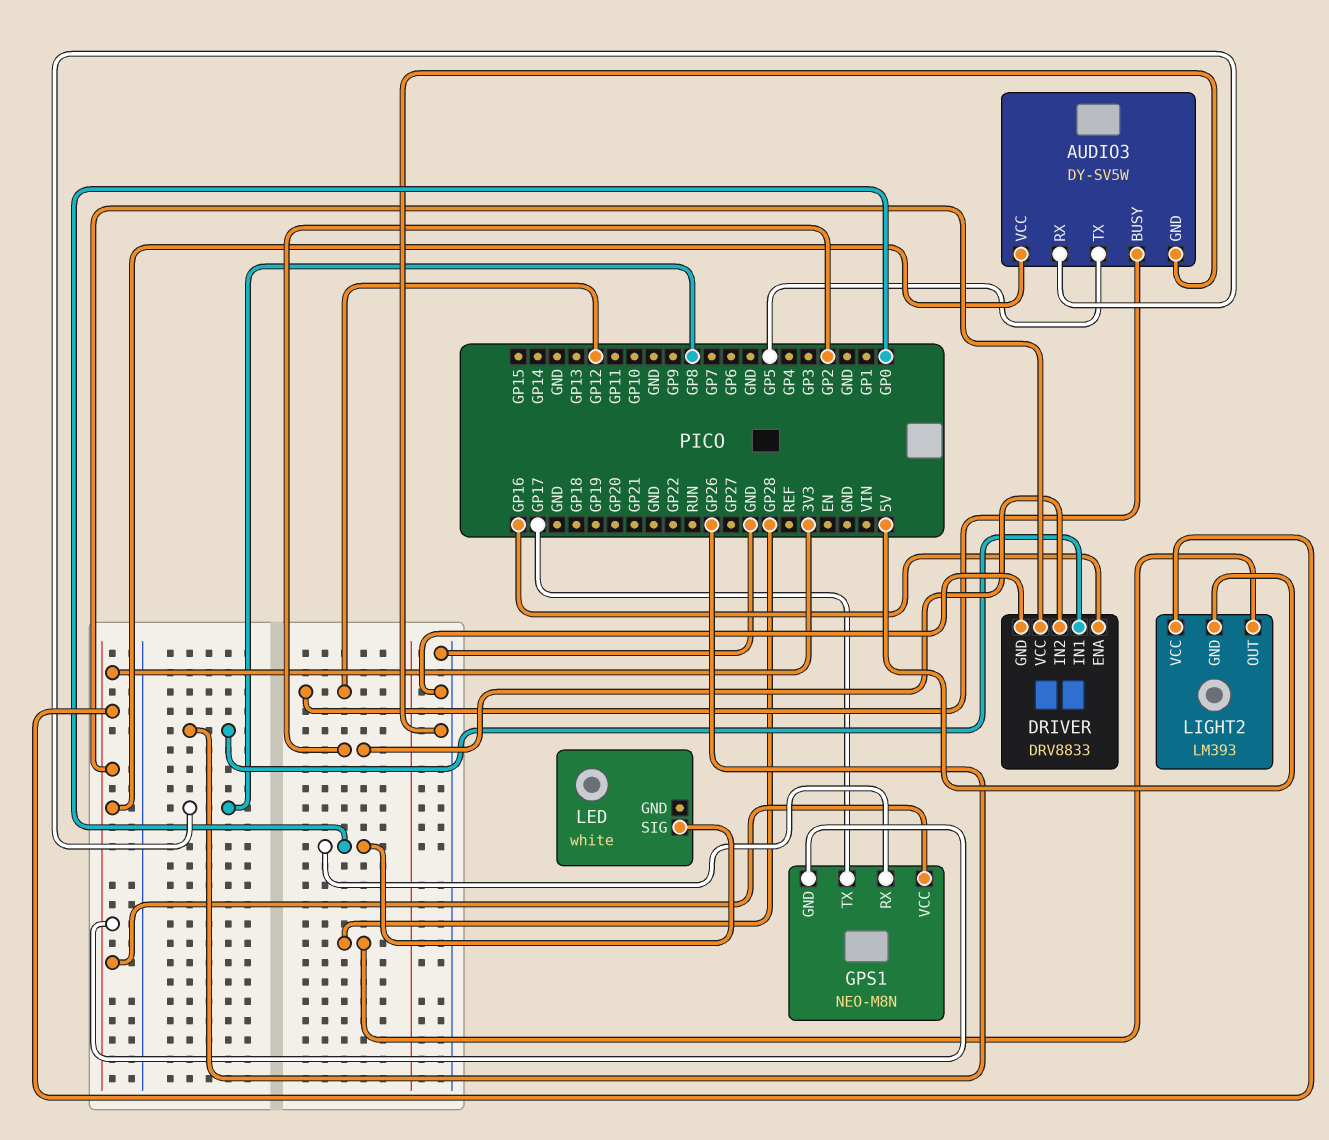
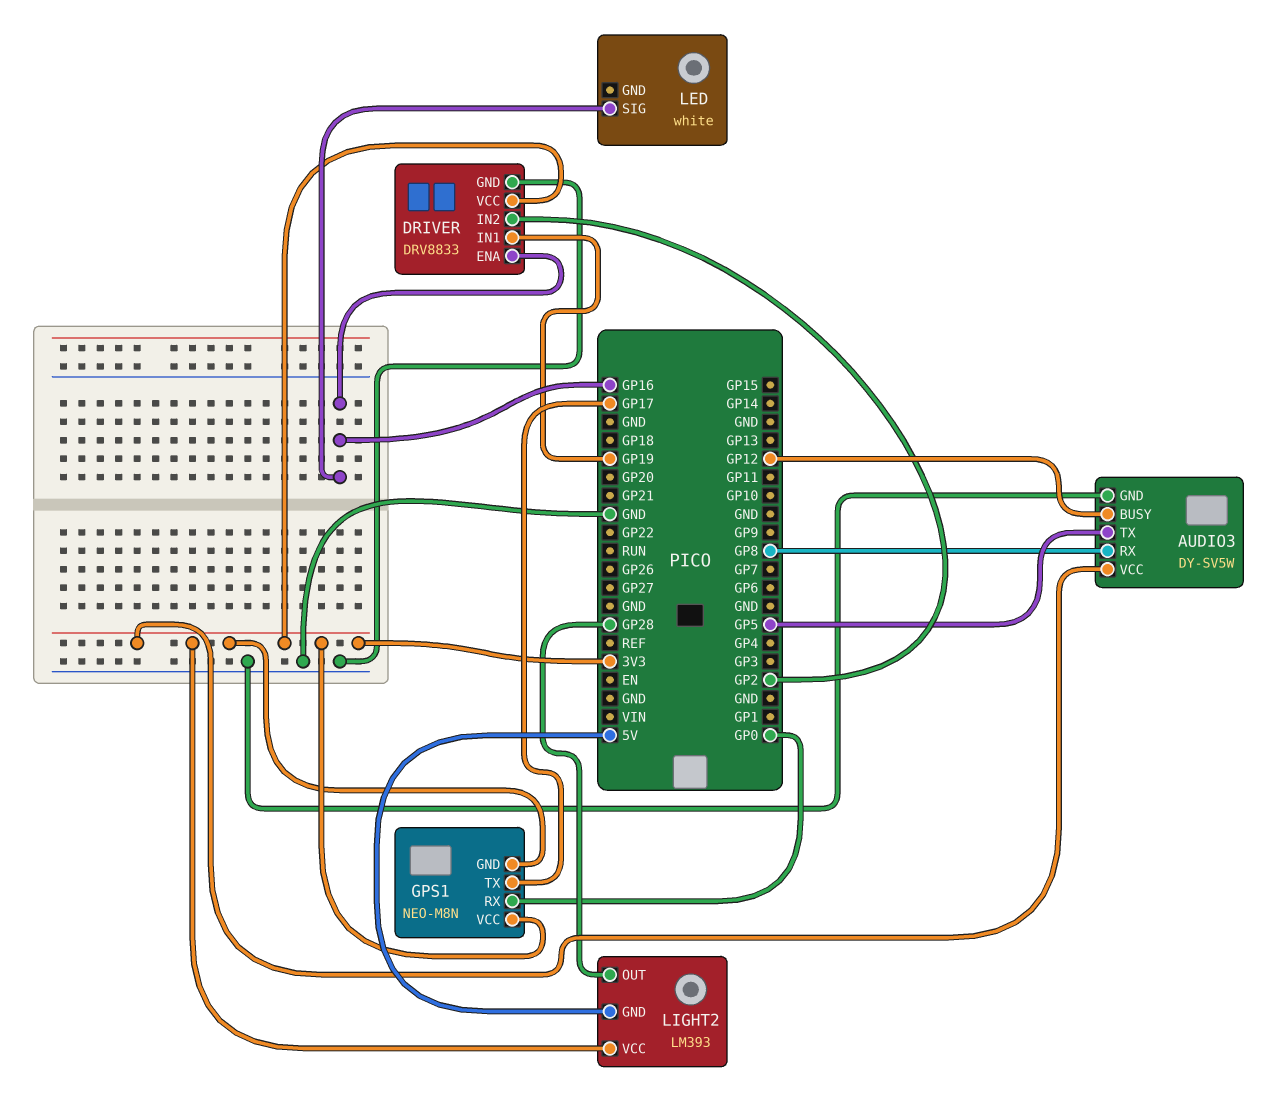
DRIVER pin IN1: GP26 -> GP19
LED pin SIG: GP0 -> GP16

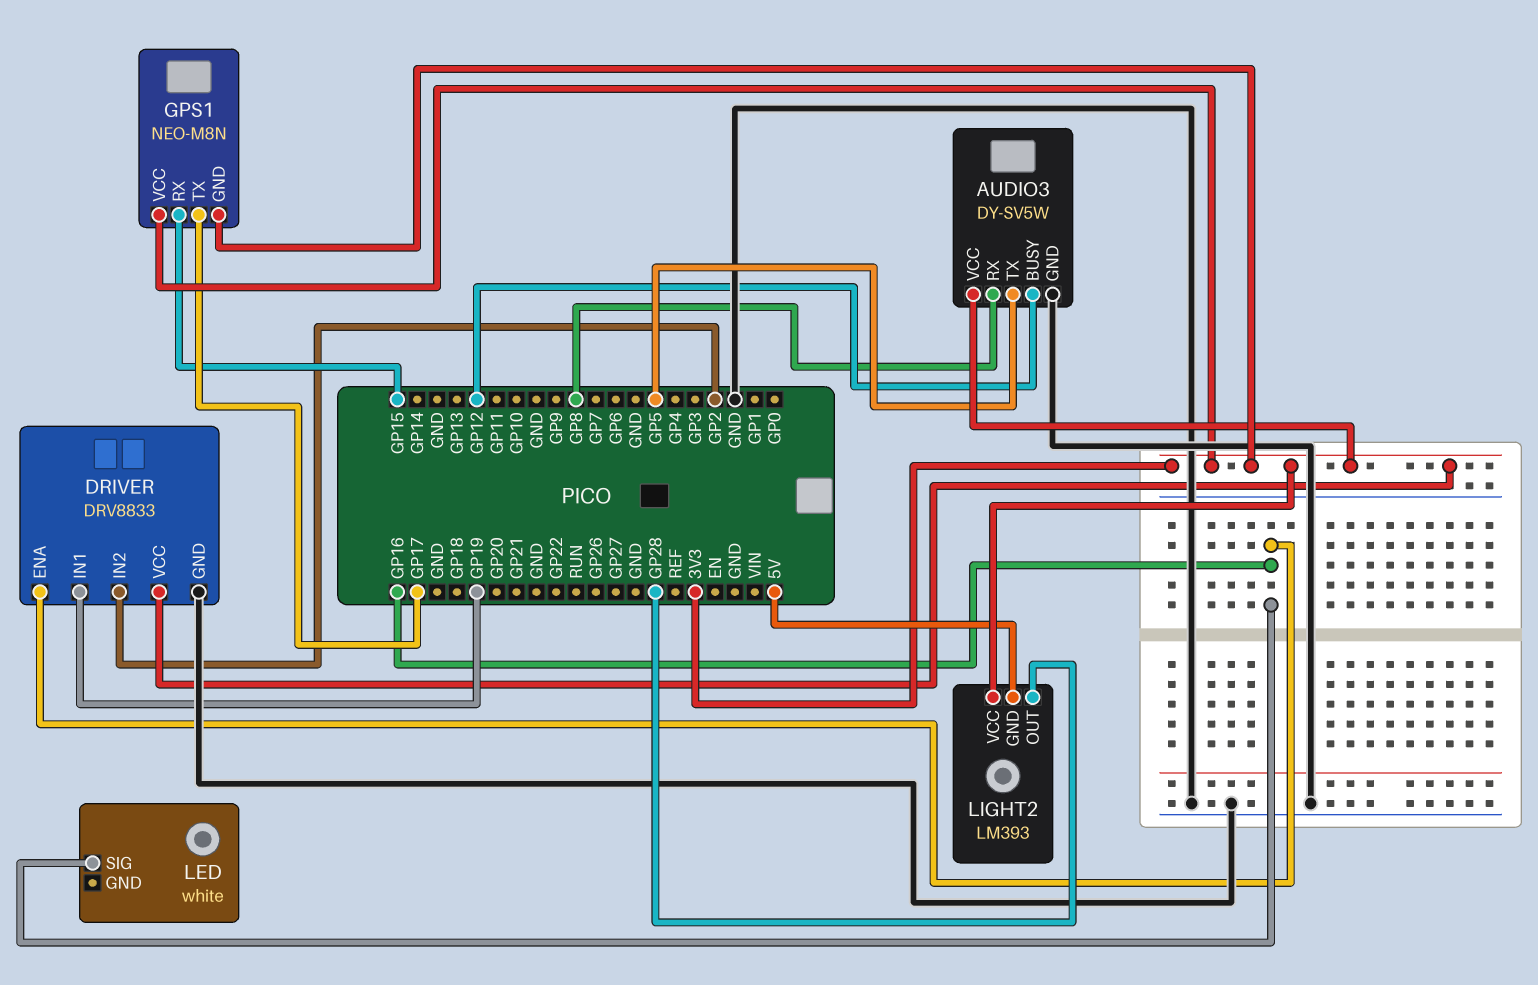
GPS1 pin RX: GP0 -> GP15

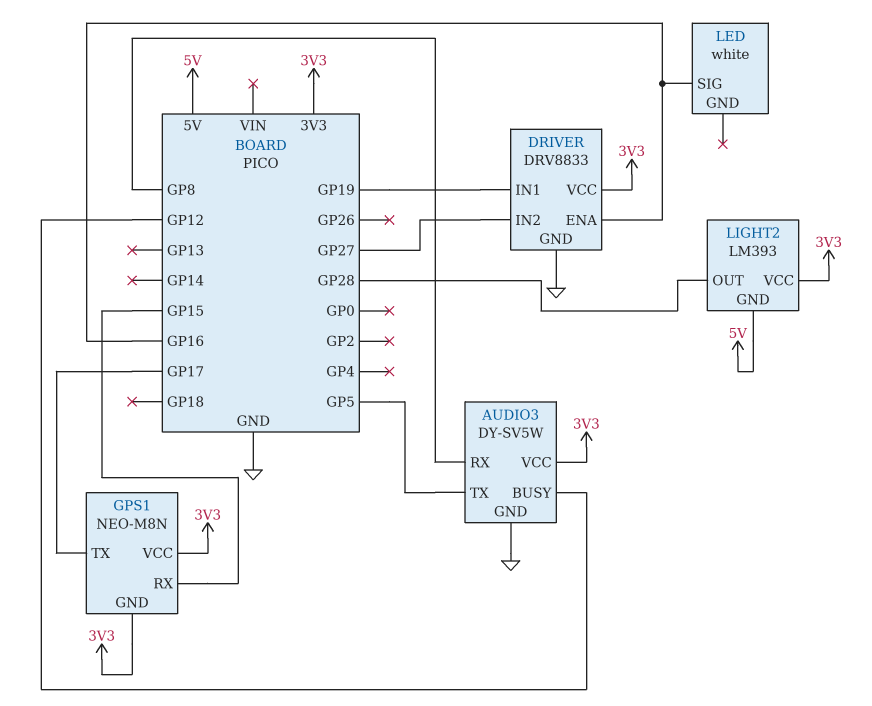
DRIVER pin IN2: GP2 -> GP27

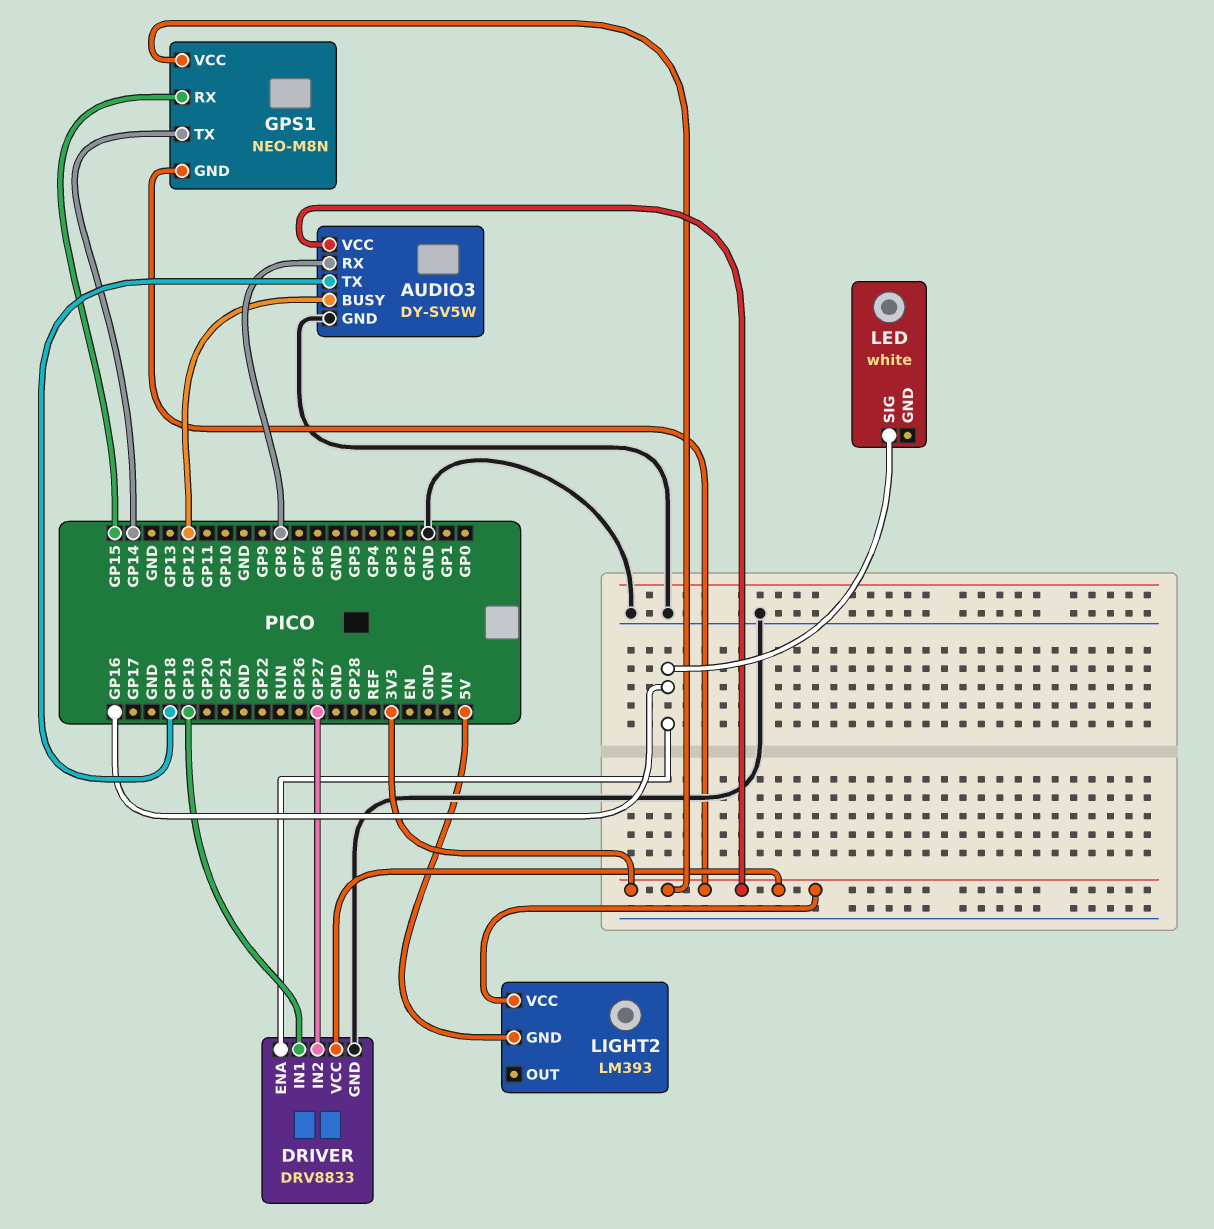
AUDIO3 pin TX: GP5 -> GP18
GPS1 pin TX: GP17 -> GP14
LIGHT2 pin OUT: GP28 -> none

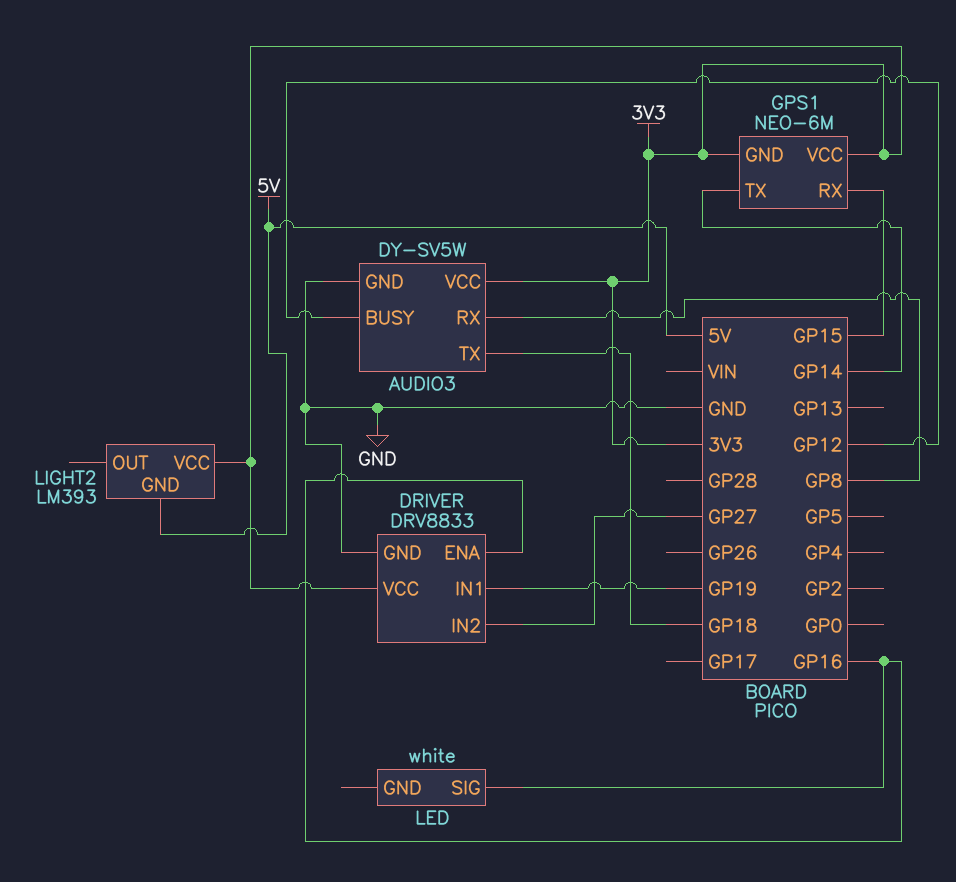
GPS1: NEO-M8N -> NEO-6M

